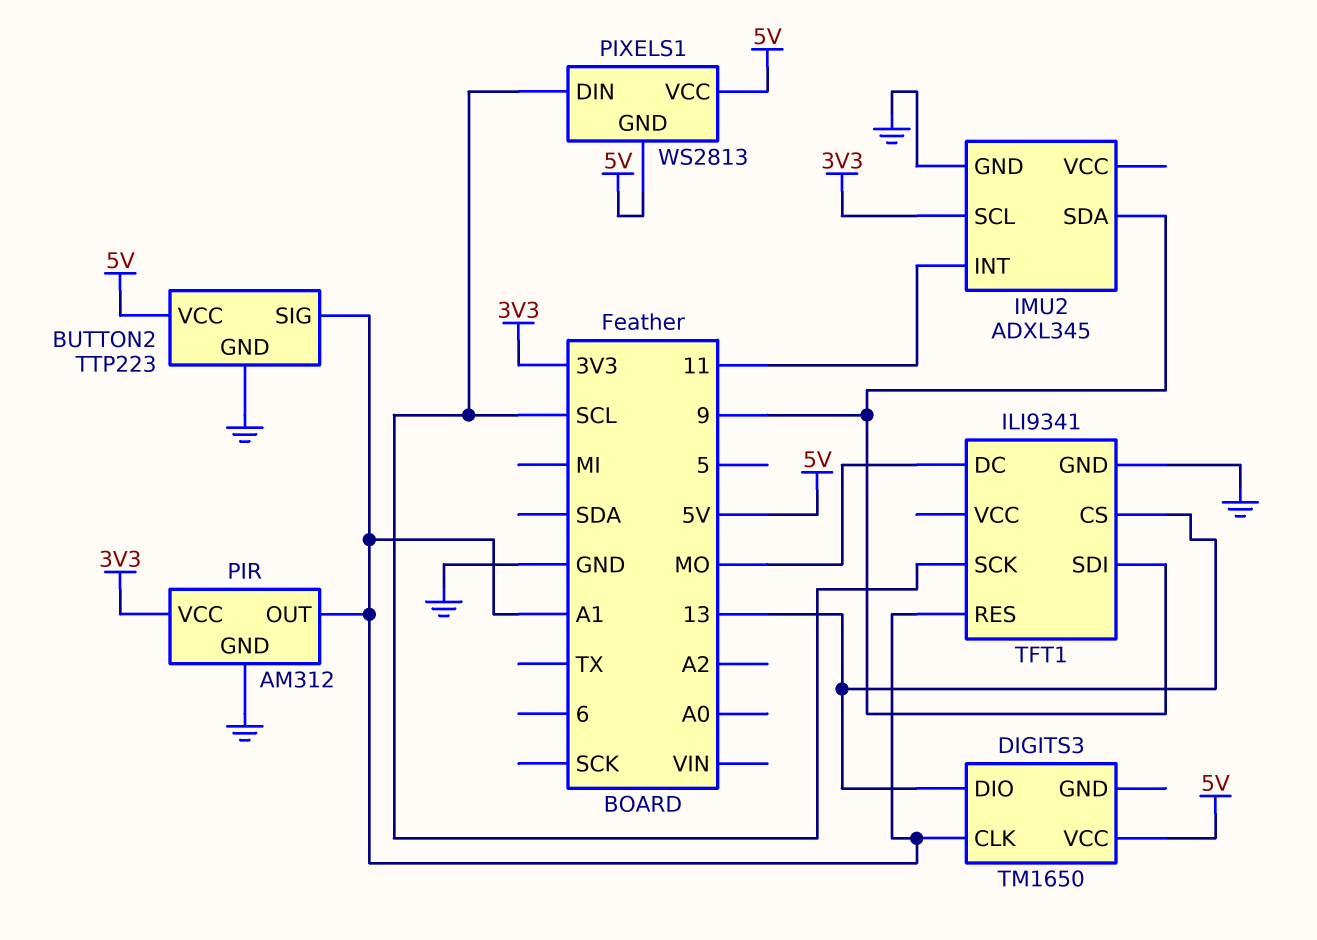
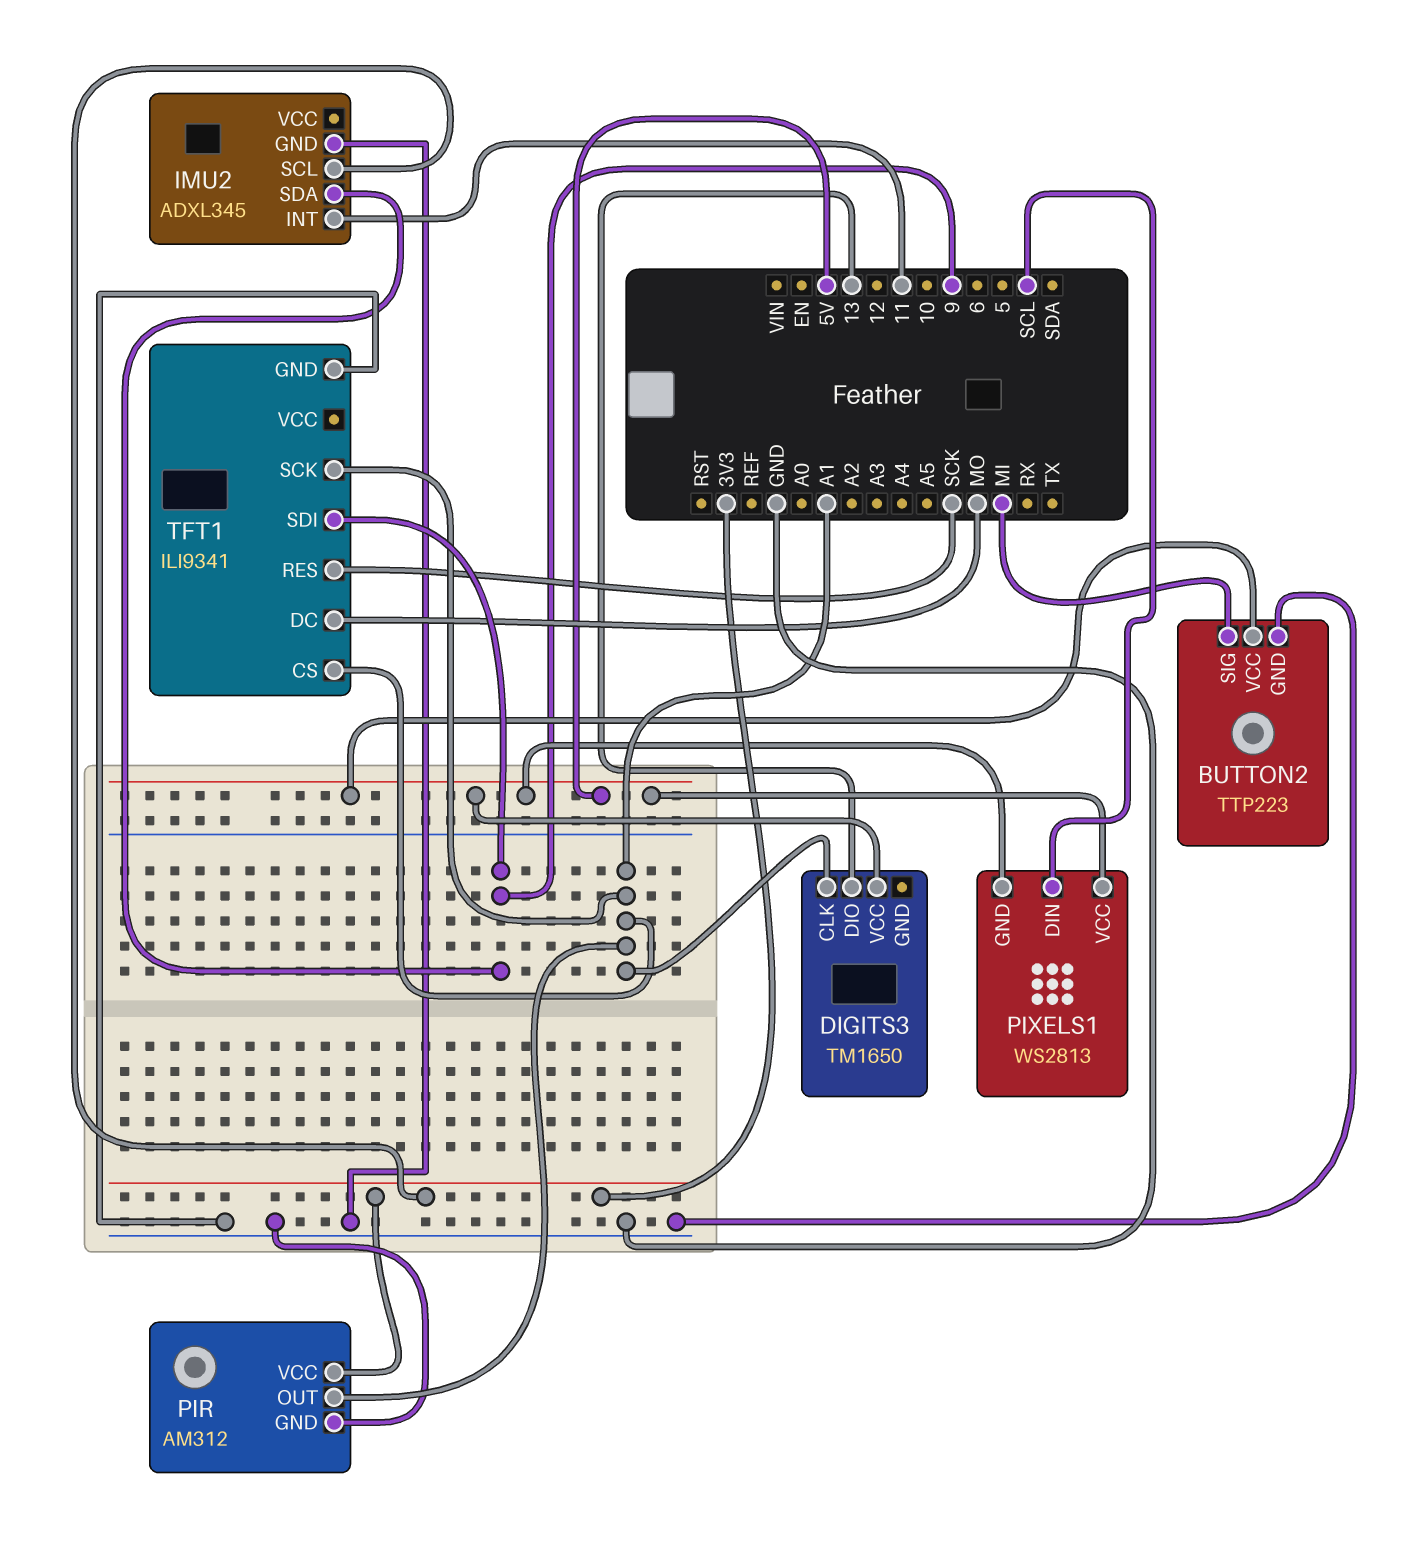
BUTTON2 pin SIG: A1 -> MI
TFT1 pin CS: 13 -> A1
TFT1 pin RES: A1 -> SCK
TFT1 pin SCK: SCL -> A1

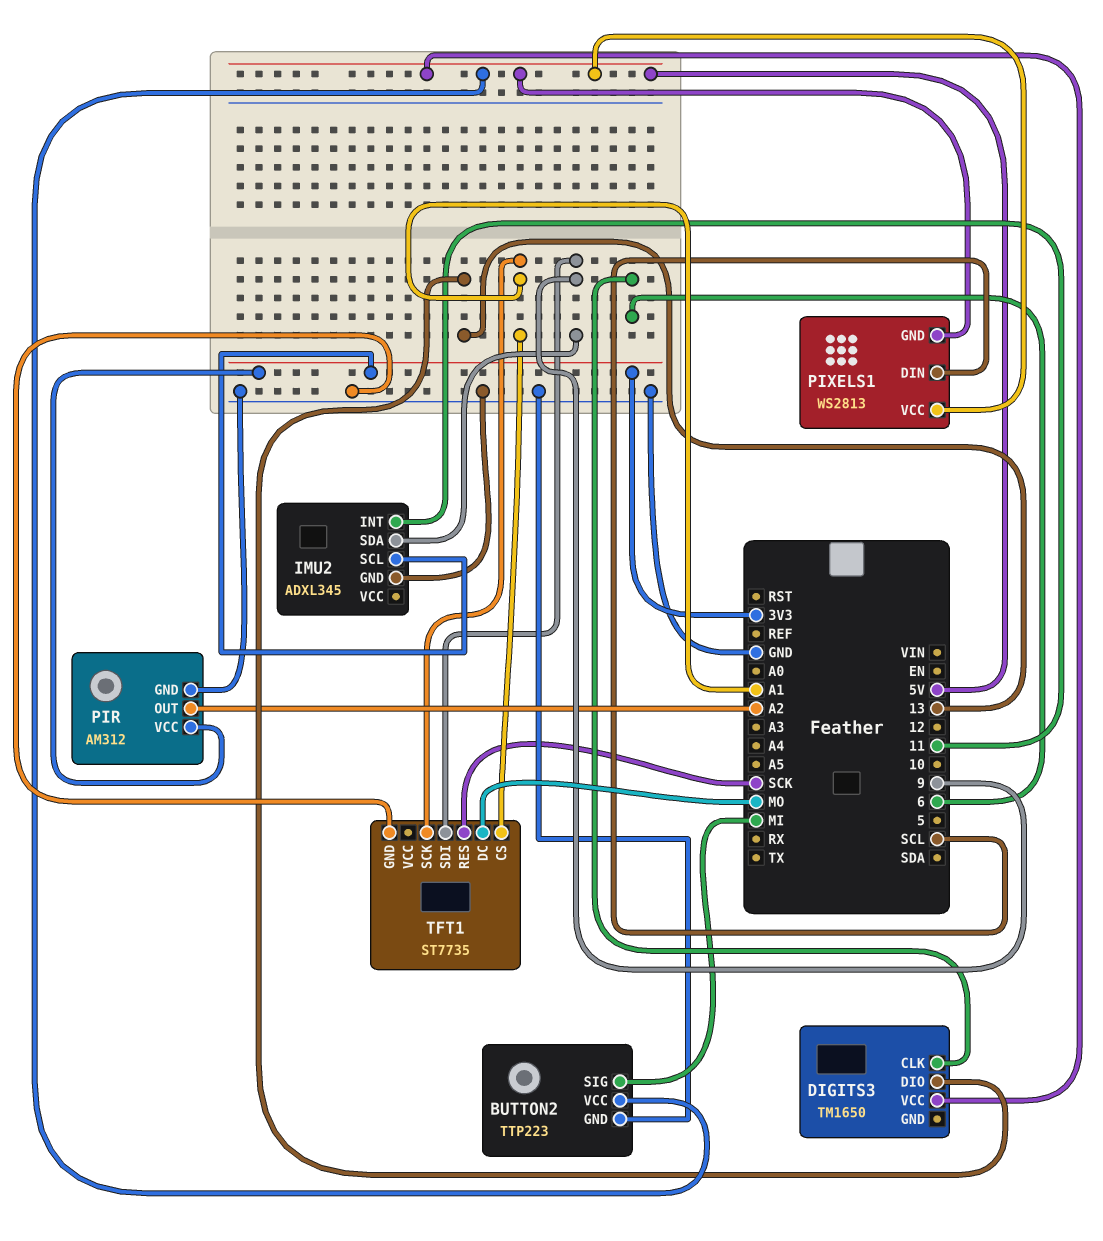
DIGITS3 pin CLK: A1 -> 6
PIR pin OUT: A1 -> A2
TFT1: ILI9341 -> ST7735

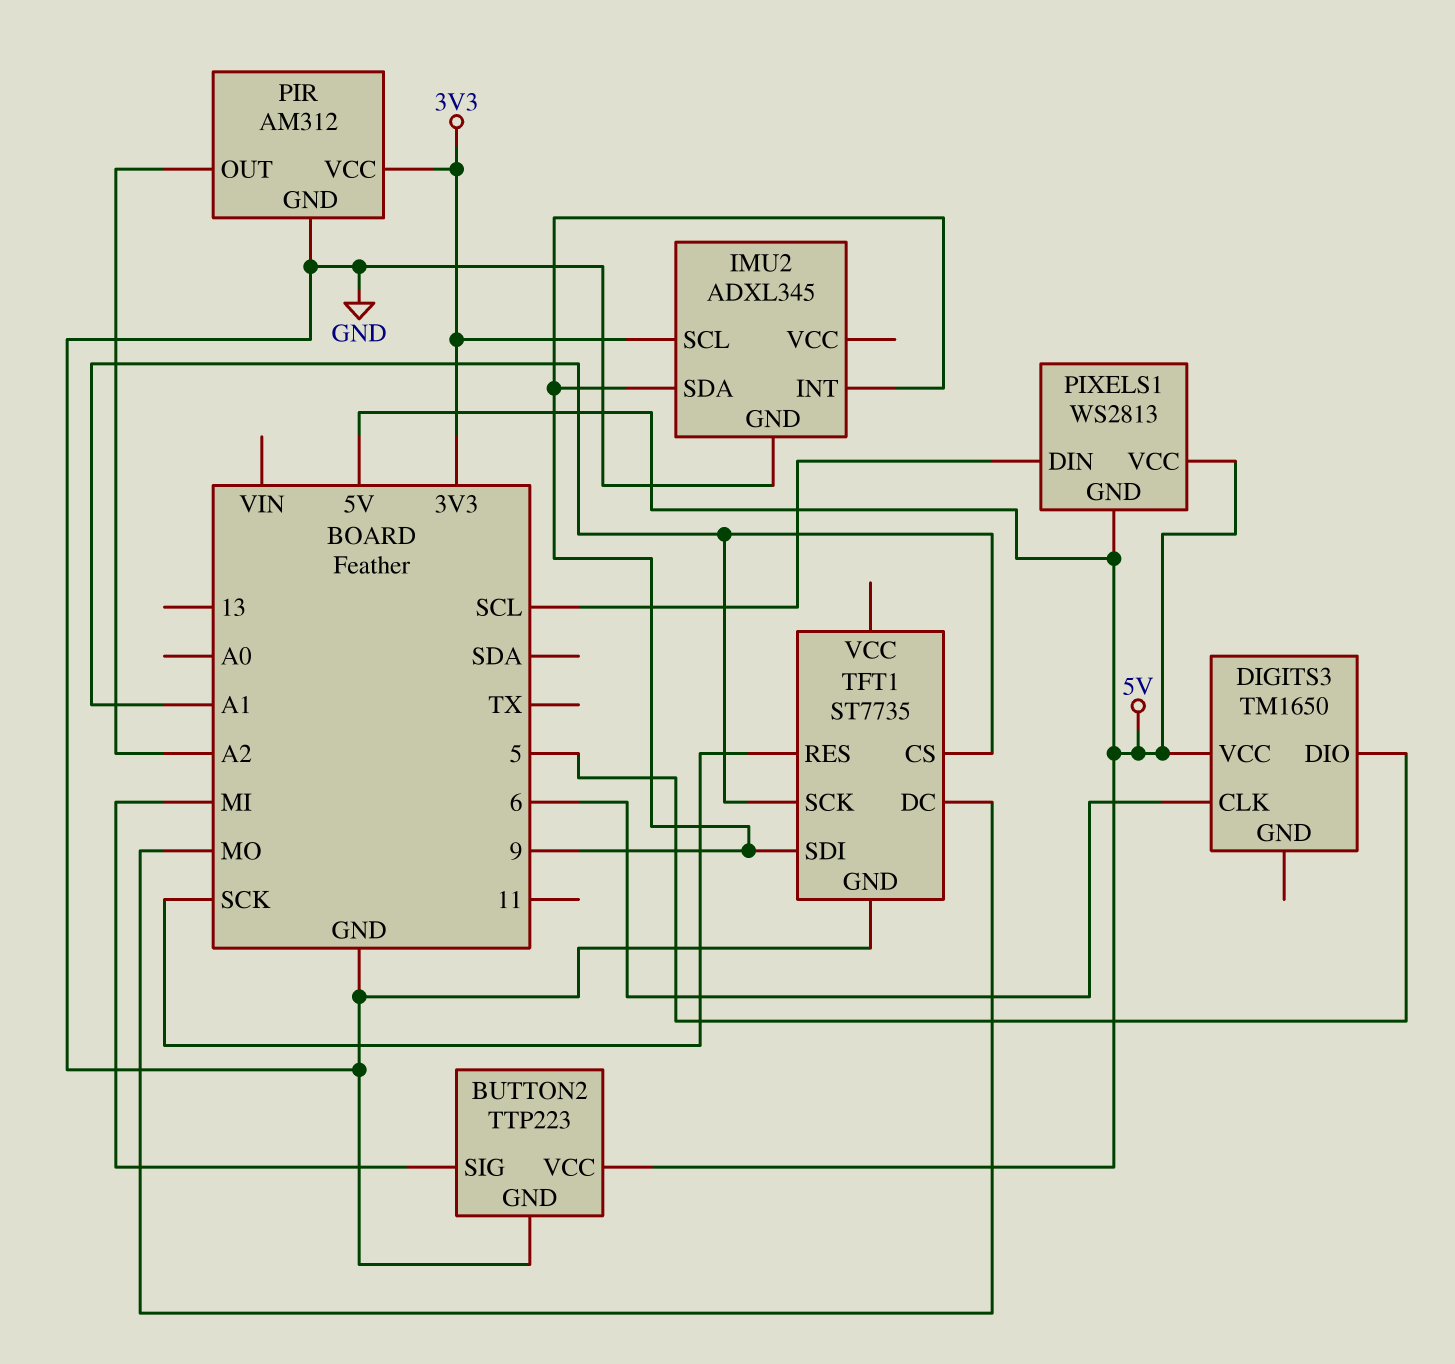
DIGITS3 pin DIO: 13 -> 5
IMU2 pin INT: 11 -> 9

